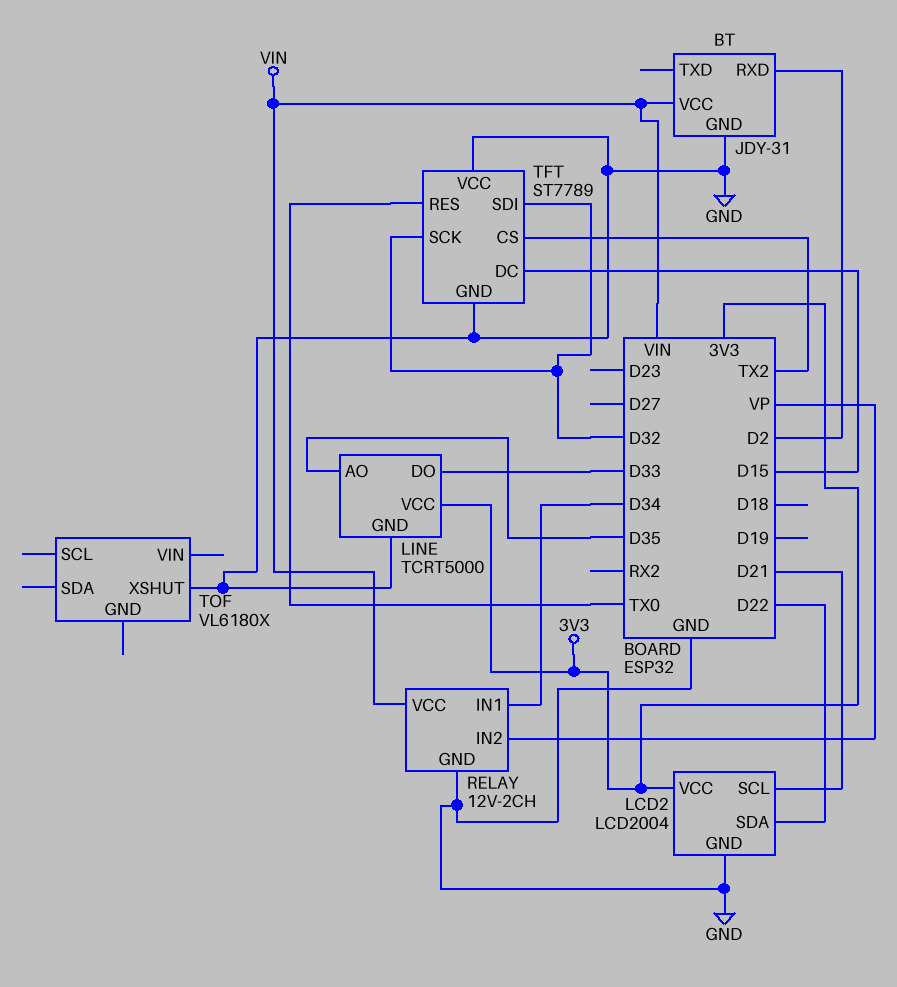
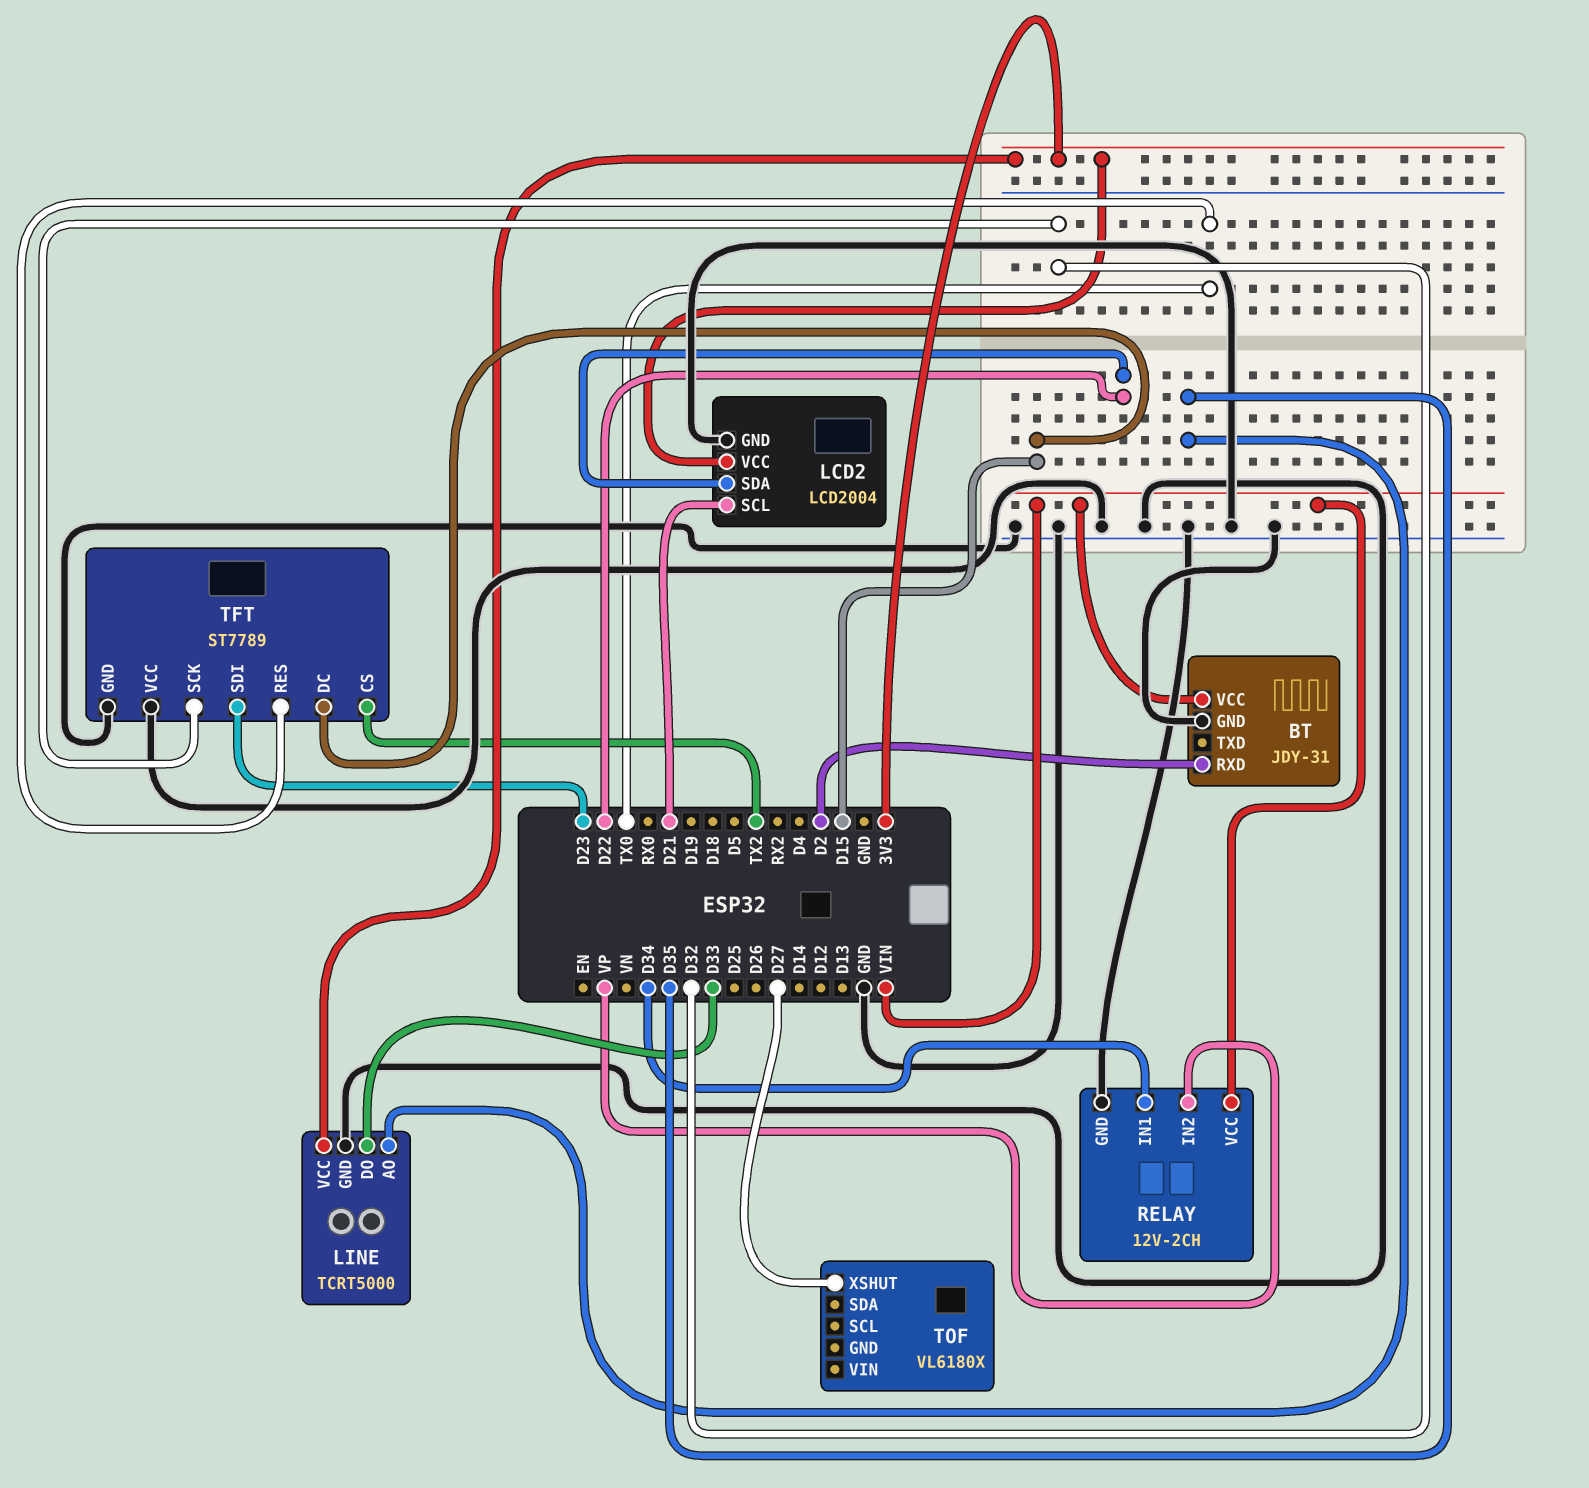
TFT pin SDI: D32 -> D23
TOF pin XSHUT: GND -> D27

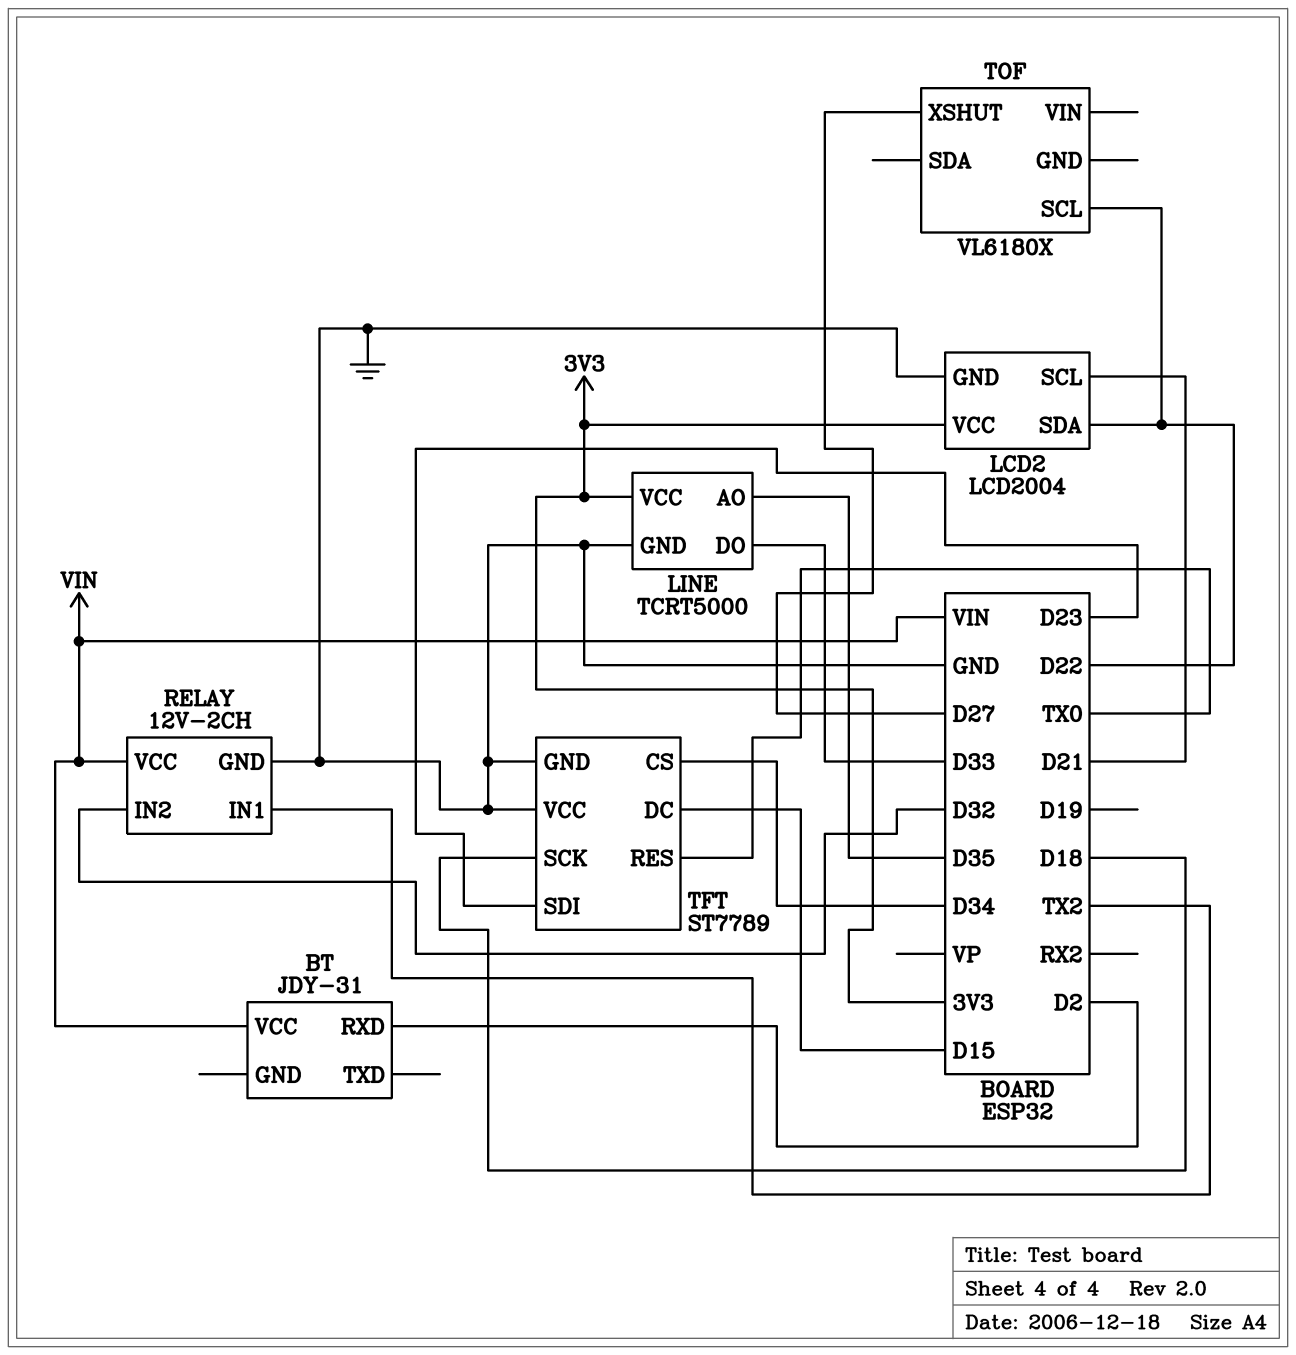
BT pin GND: GND -> none
RELAY pin IN1: D34 -> TX2
RELAY pin IN2: VP -> D32
TFT pin CS: TX2 -> D34
TFT pin SCK: D32 -> D18
TOF pin SCL: none -> D22

